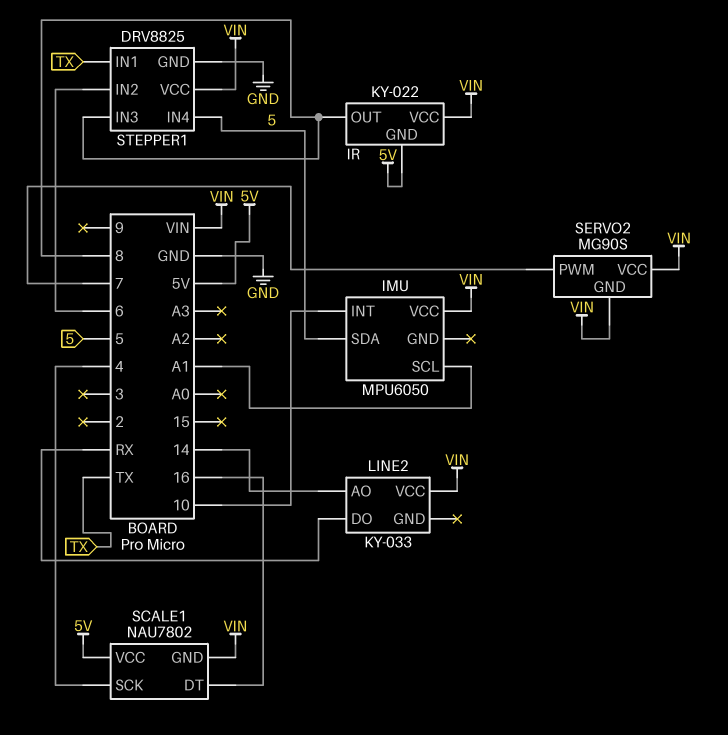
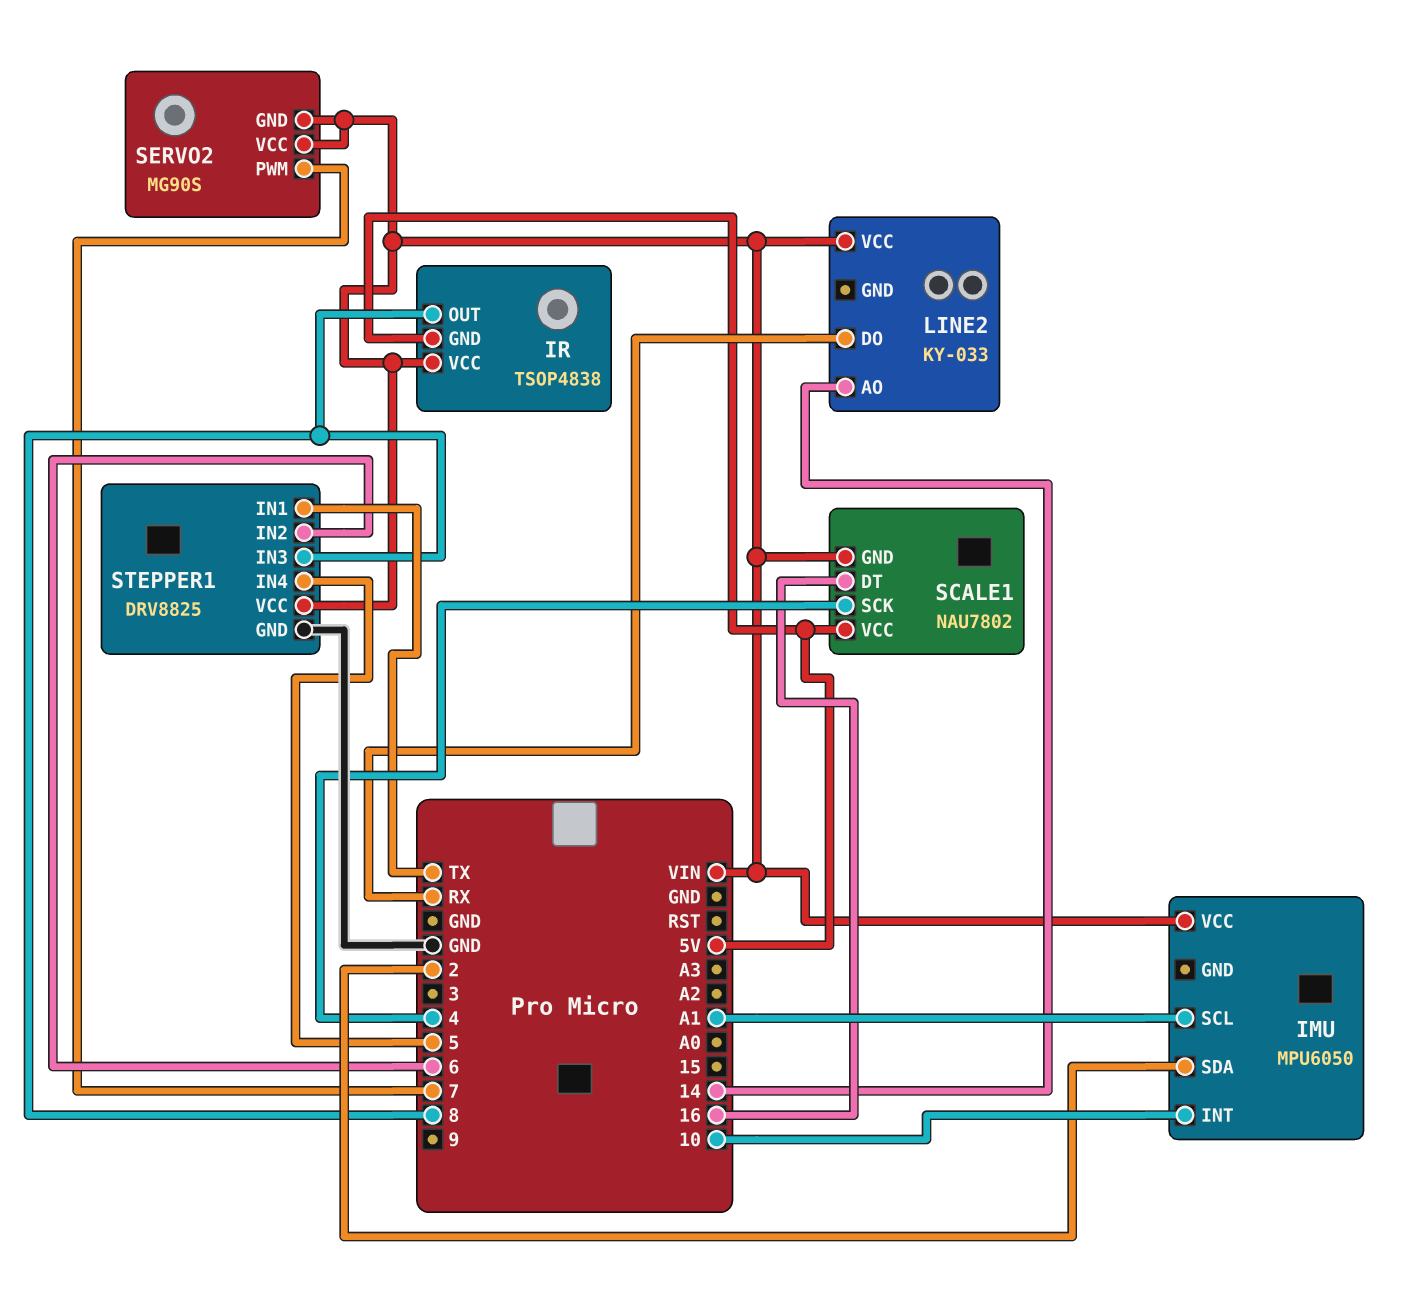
IMU pin SDA: 5 -> 2
IR: KY-022 -> TSOP4838

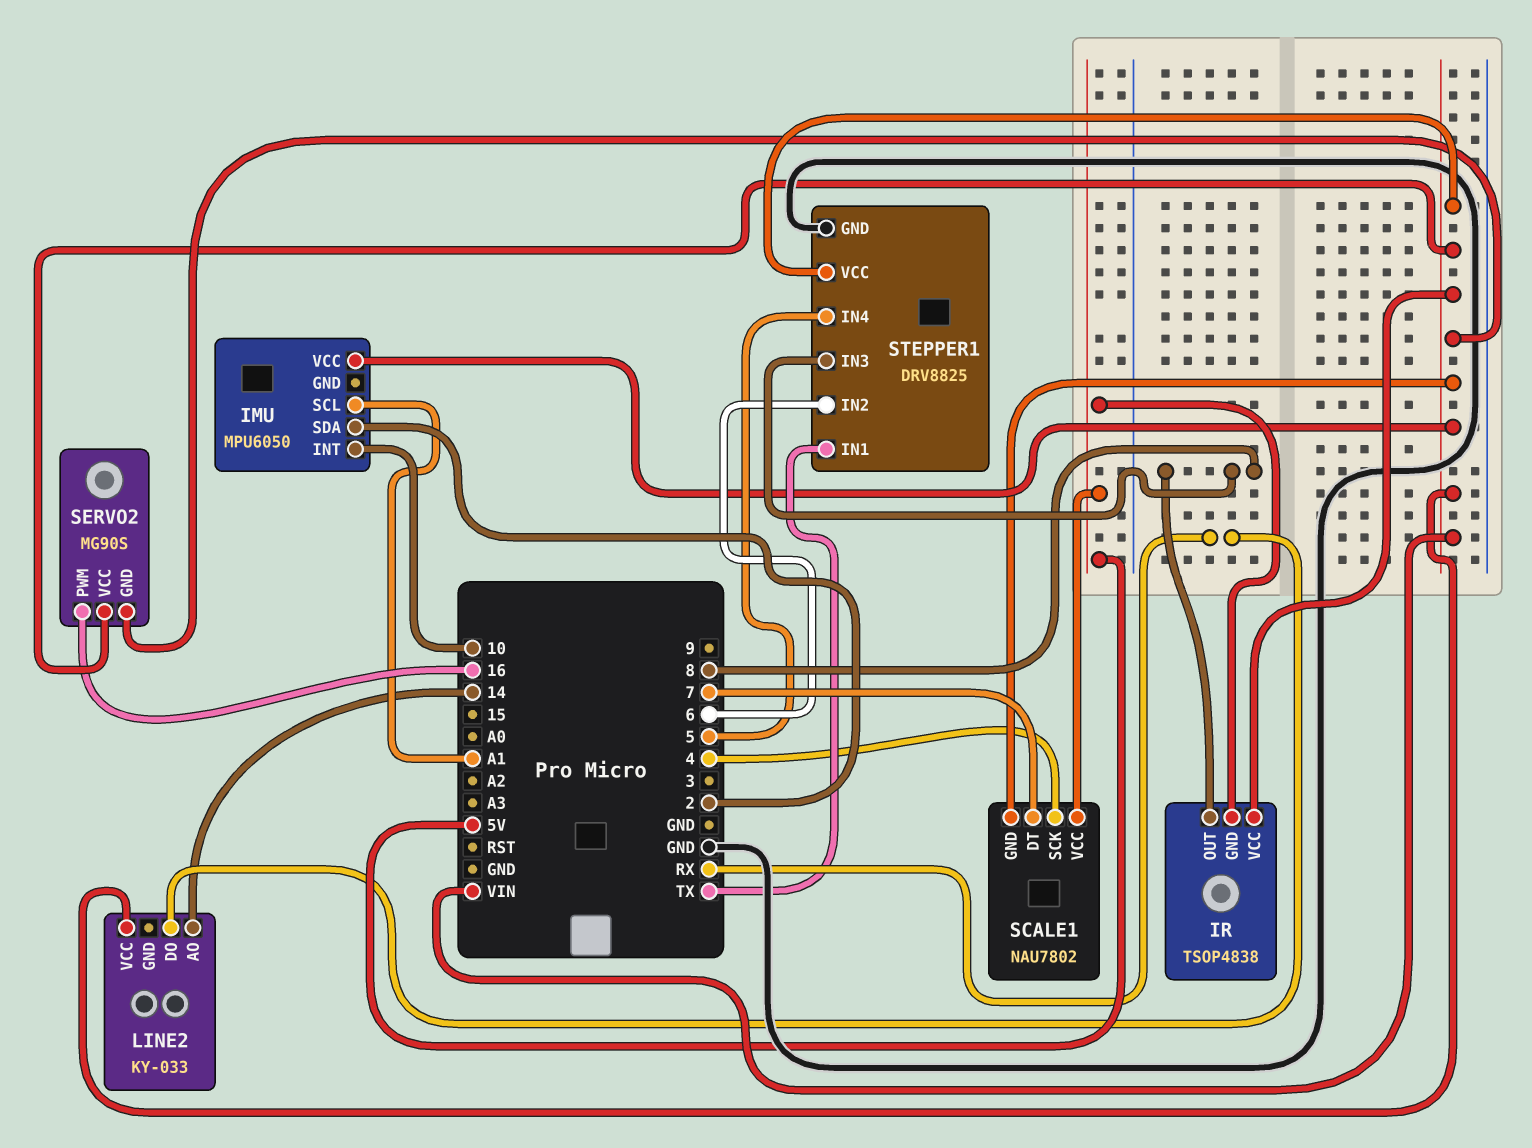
SCALE1 pin DT: 16 -> 7
SERVO2 pin PWM: 7 -> 16

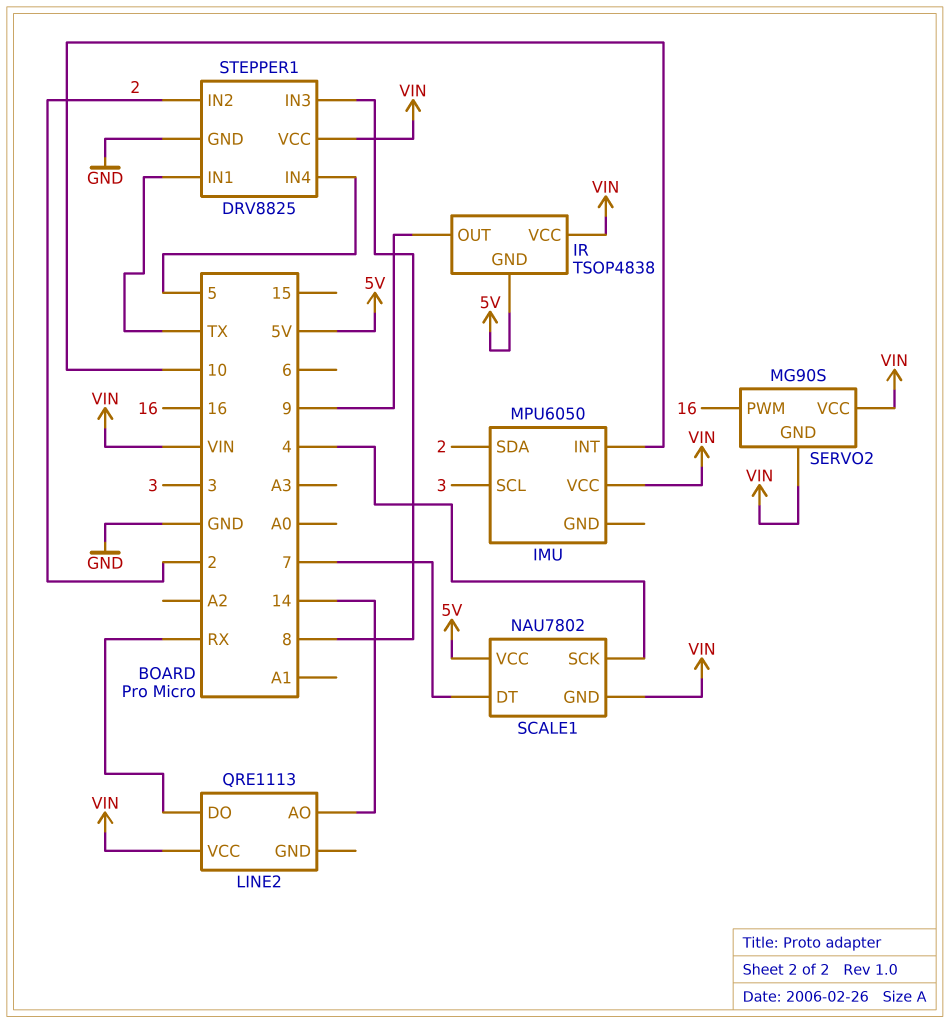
IMU pin SCL: A1 -> 3
IR pin OUT: 8 -> 9
LINE2: KY-033 -> QRE1113
STEPPER1 pin IN2: 6 -> 2

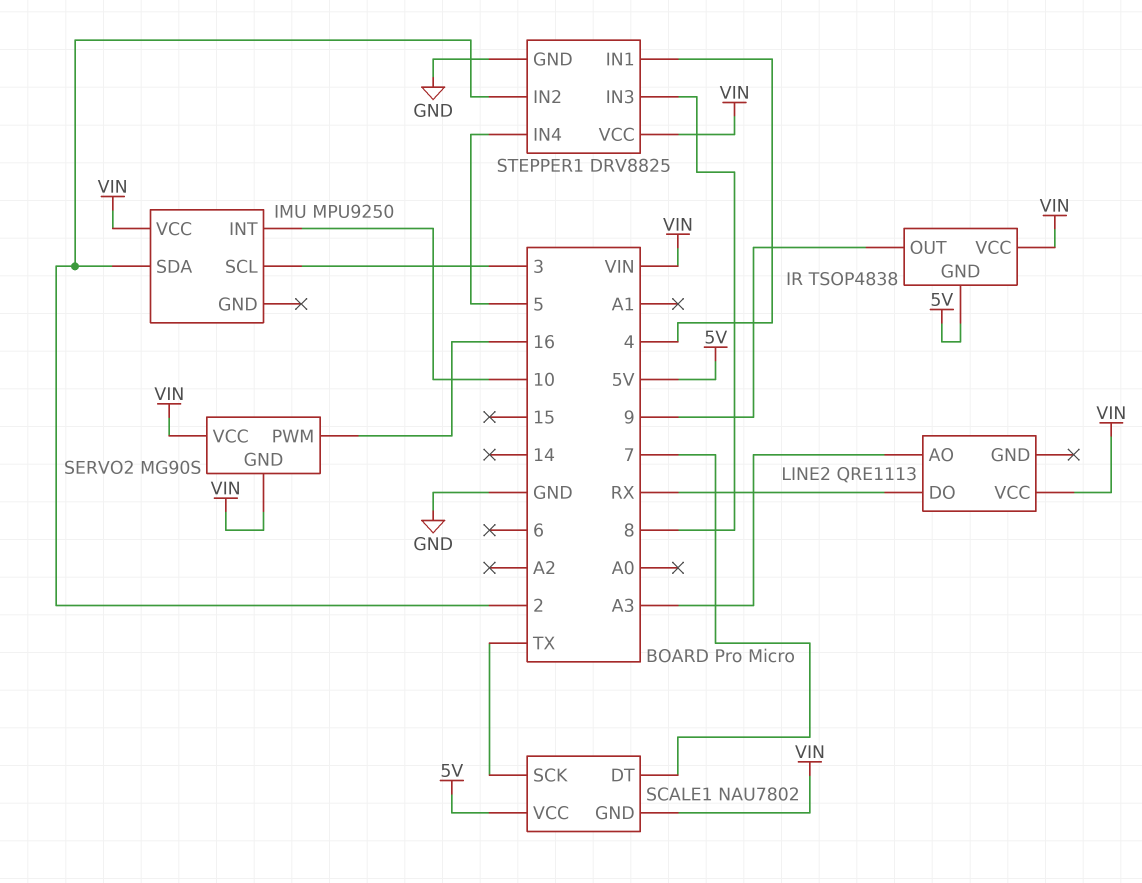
IMU: MPU6050 -> MPU9250
LINE2 pin AO: 14 -> A3
SCALE1 pin SCK: 4 -> TX
STEPPER1 pin IN1: TX -> 4

